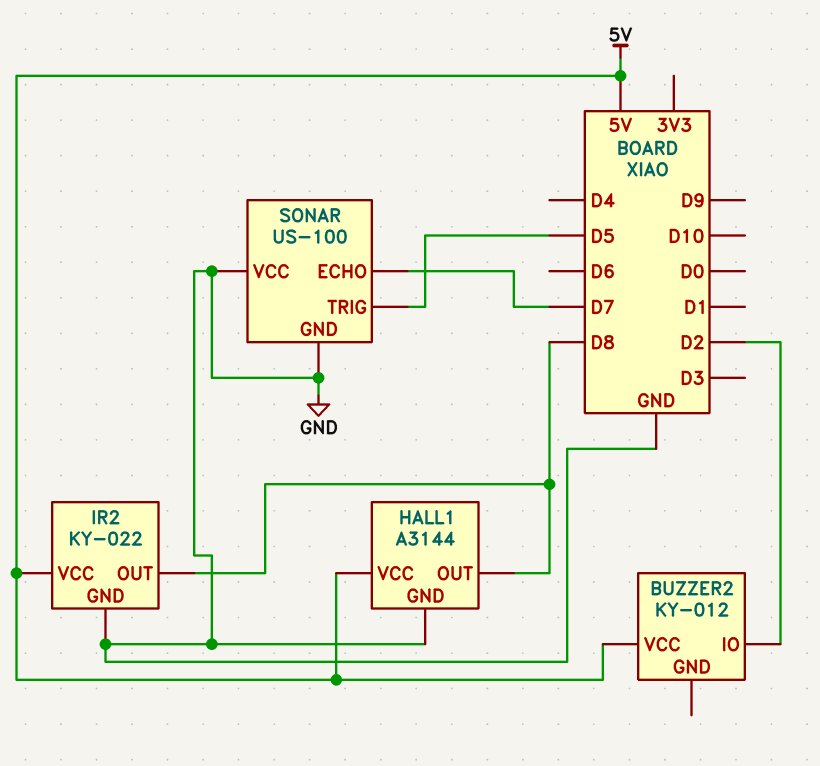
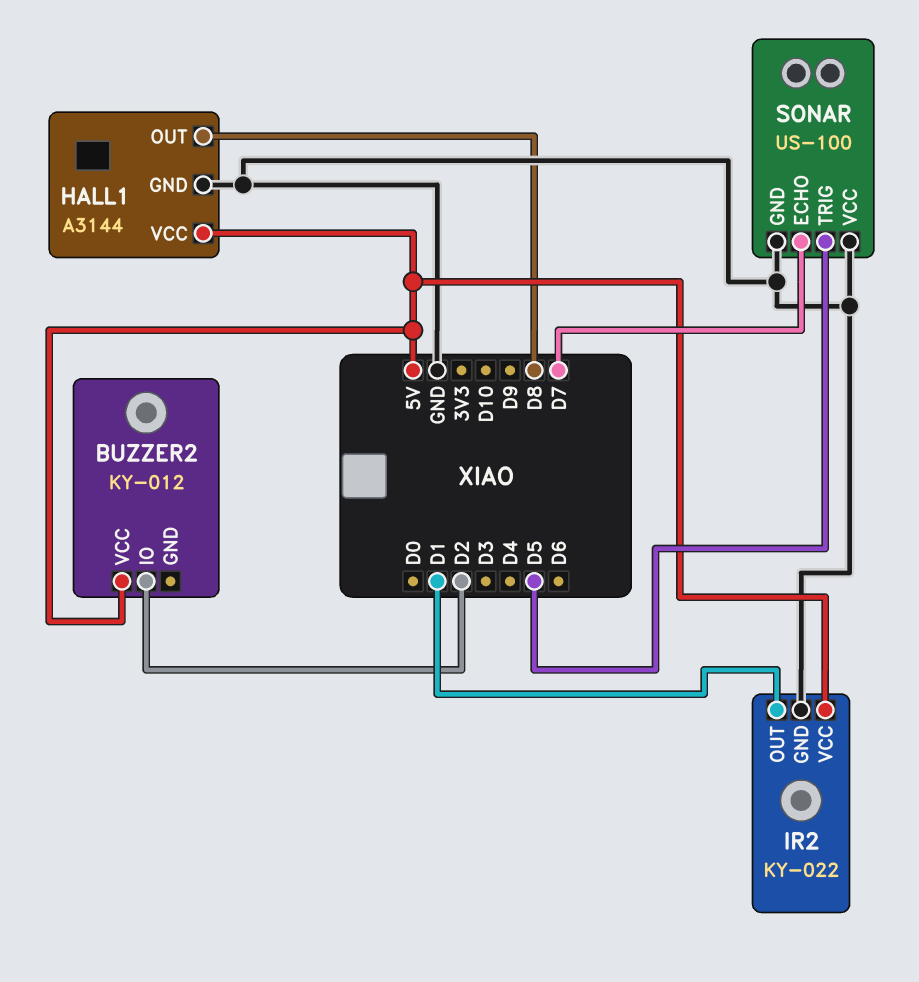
IR2 pin OUT: D8 -> D1

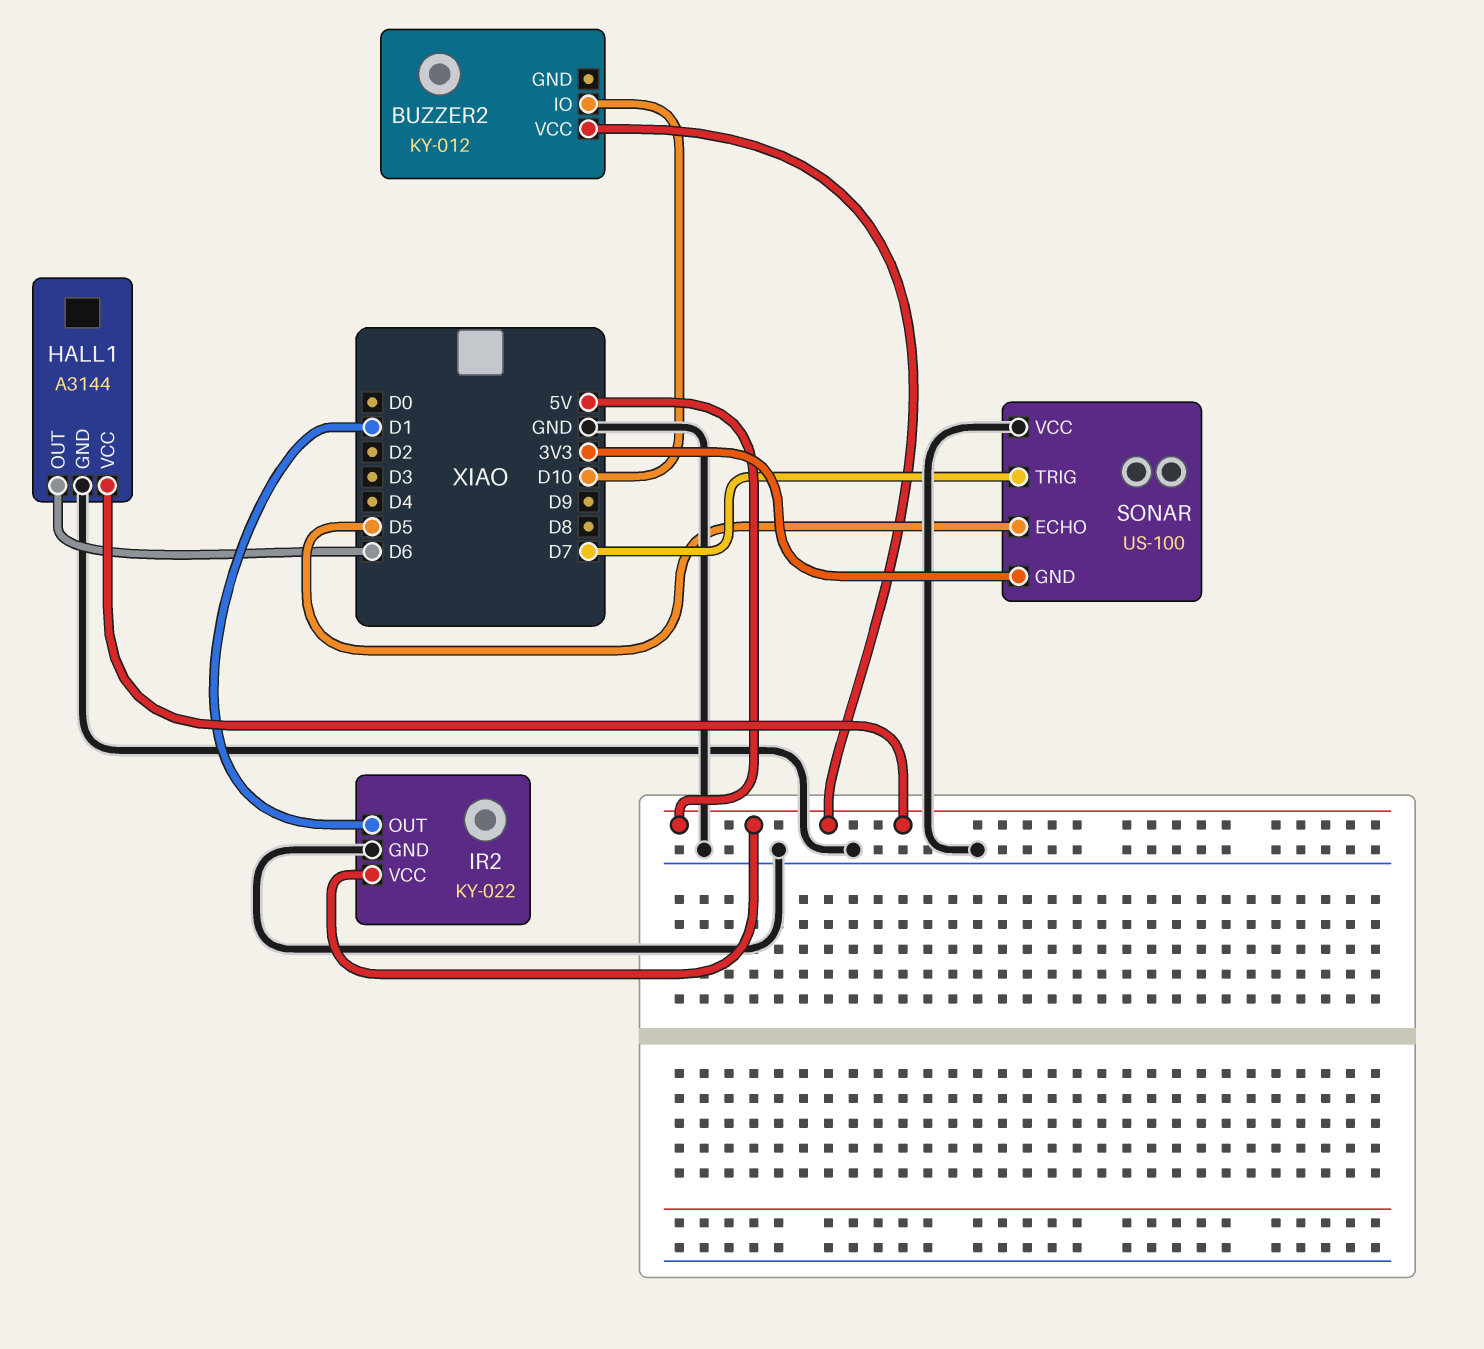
BUZZER2 pin IO: D2 -> D10
HALL1 pin OUT: D8 -> D6
SONAR pin ECHO: D7 -> D5
SONAR pin GND: GND -> 3V3
SONAR pin TRIG: D5 -> D7

